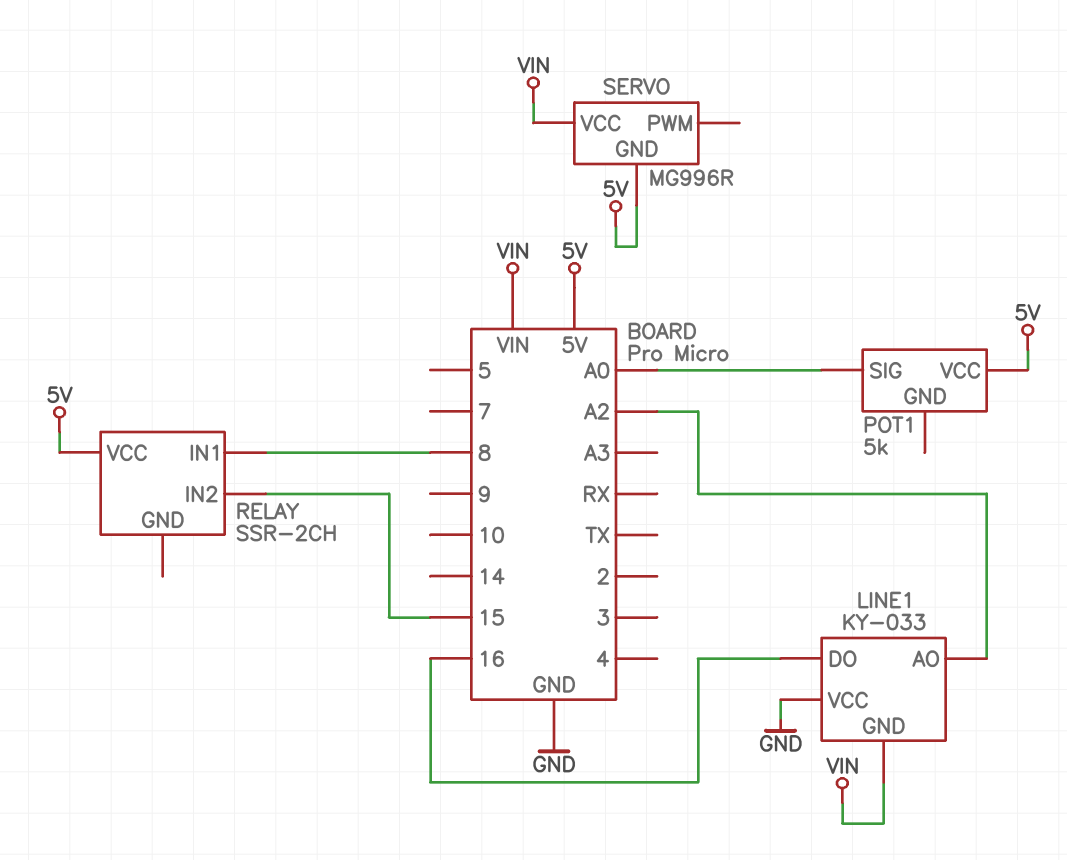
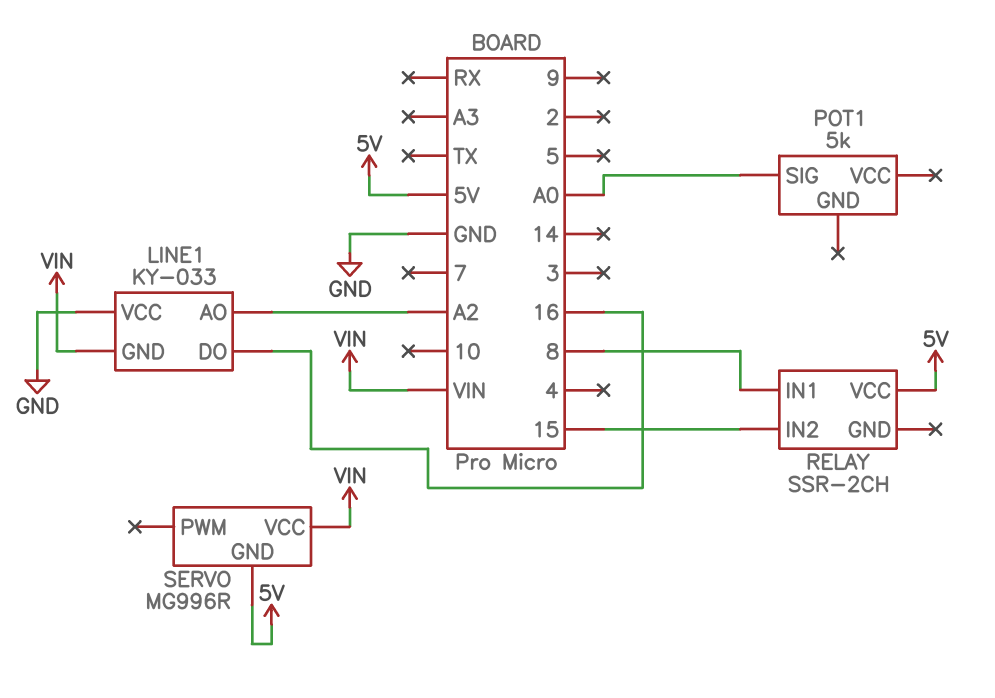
POT1 pin VCC: 5V -> none

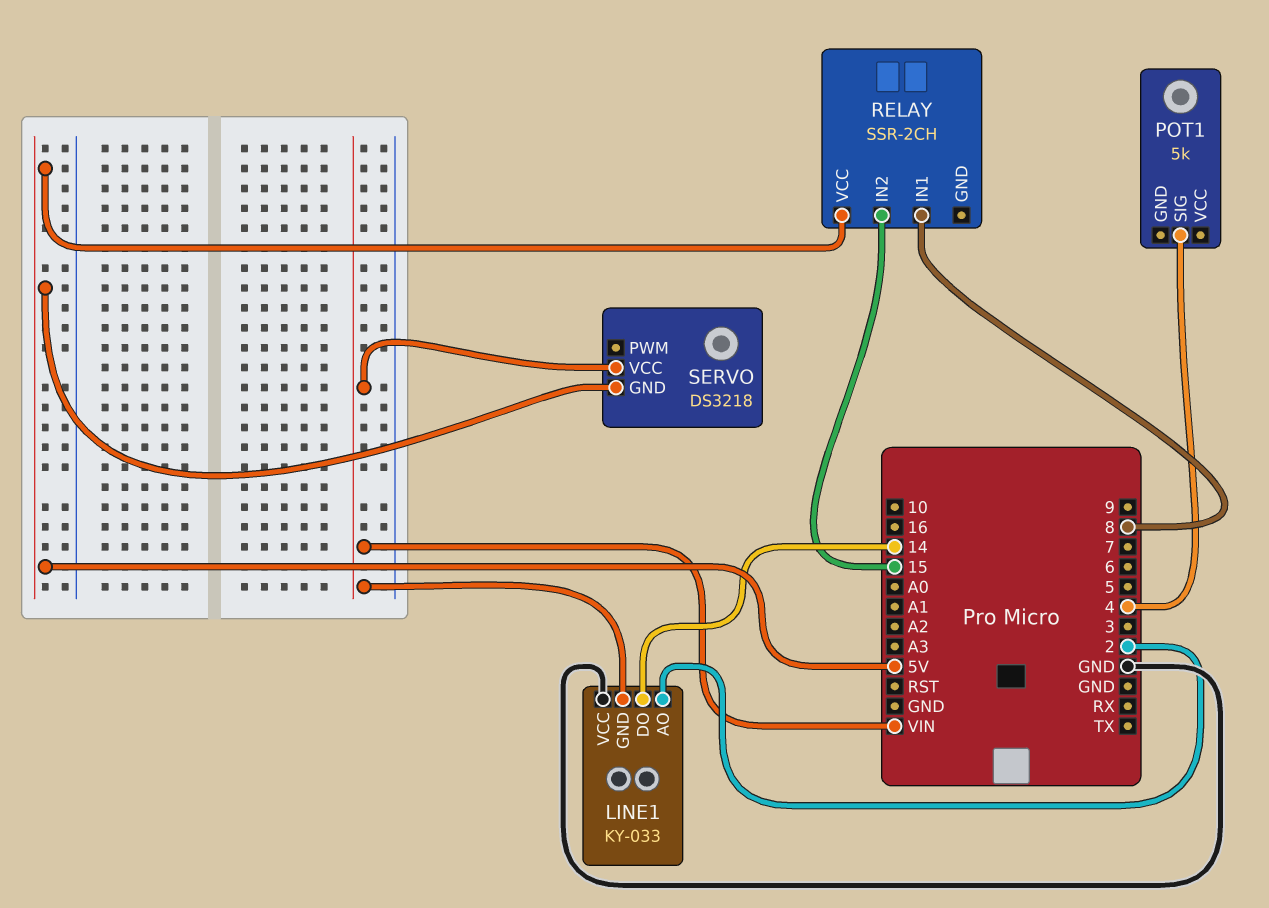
LINE1 pin AO: A2 -> 2
LINE1 pin DO: 16 -> 14
POT1 pin SIG: A0 -> 4
SERVO: MG996R -> DS3218

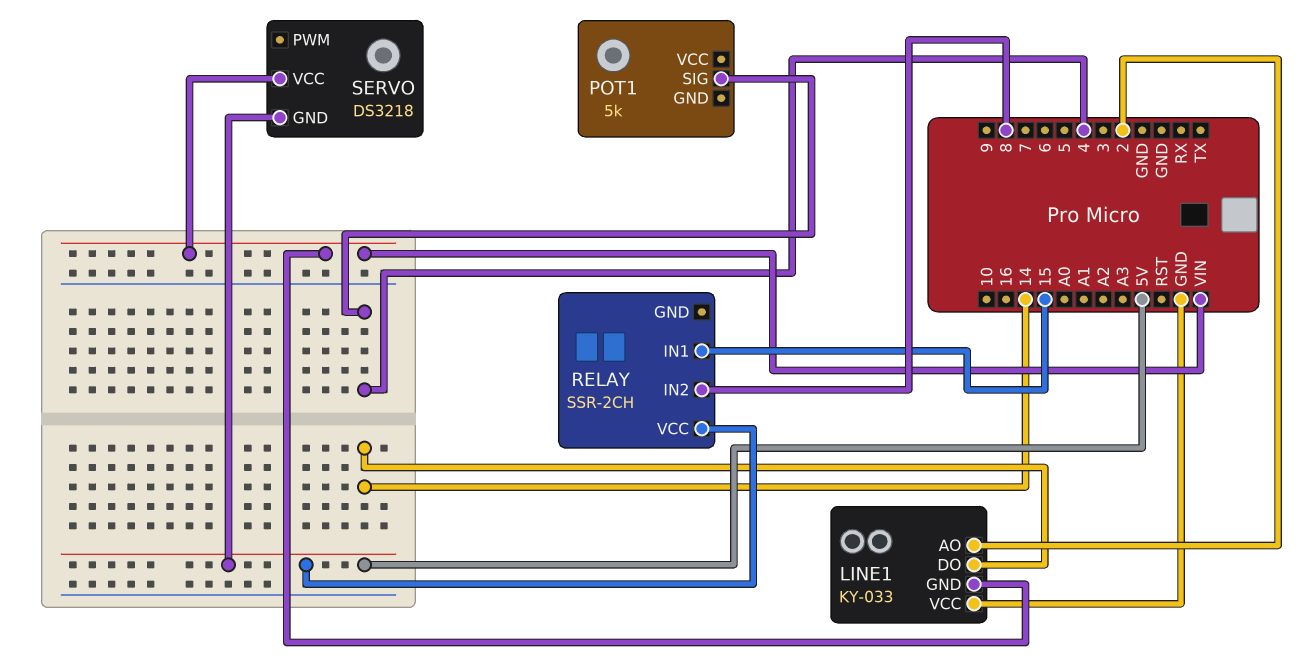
RELAY pin IN1: 8 -> 15
RELAY pin IN2: 15 -> 8

